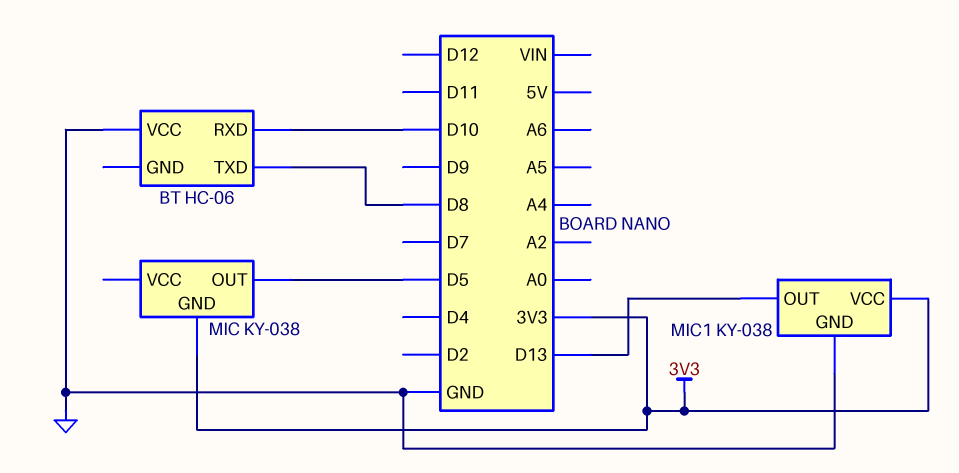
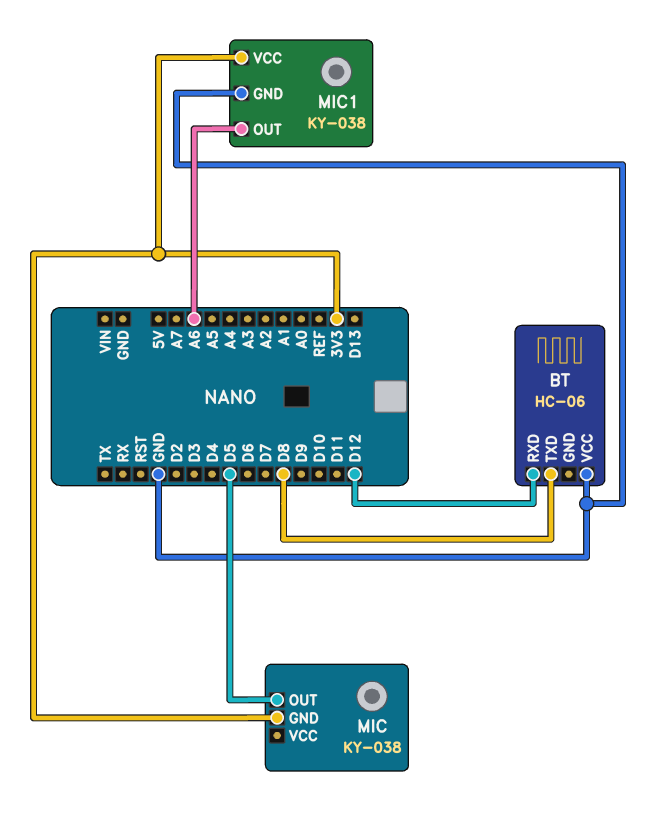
BT pin RXD: D10 -> D12
MIC1 pin OUT: D13 -> A6

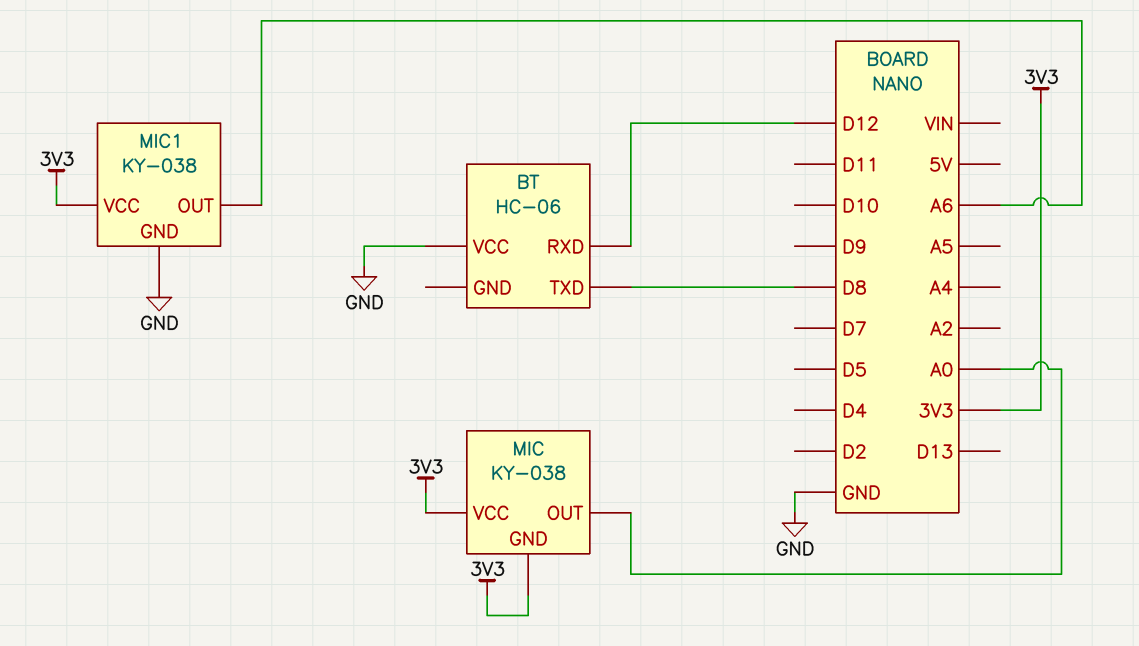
MIC pin OUT: D5 -> A0
MIC pin VCC: none -> 3V3

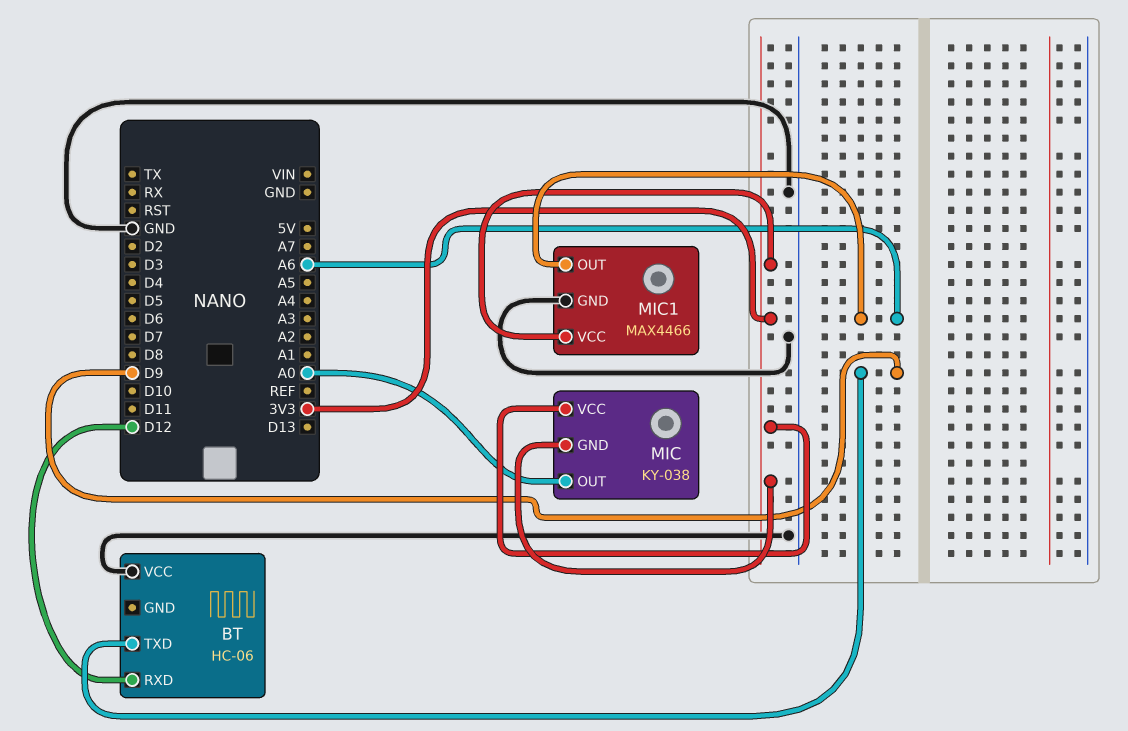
BT pin TXD: D8 -> D9
MIC1: KY-038 -> MAX4466

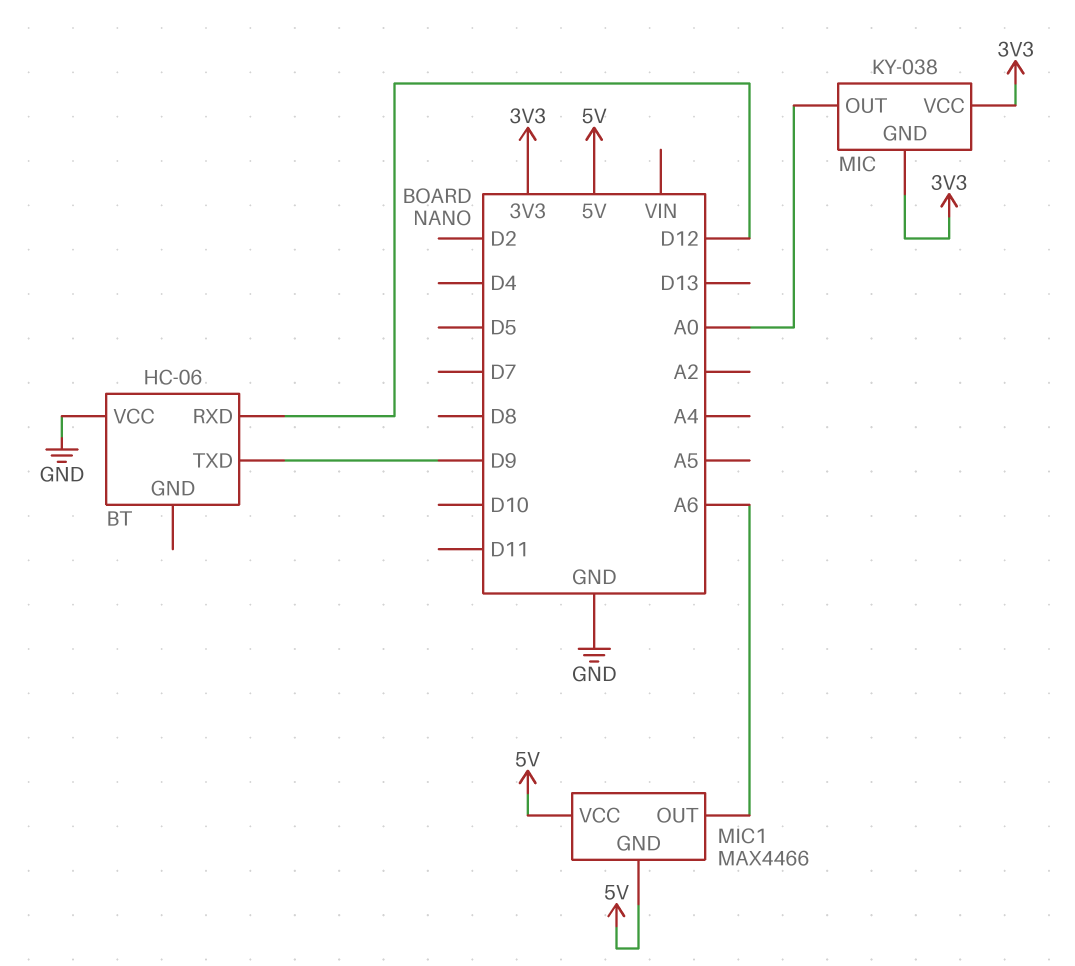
MIC1 pin GND: GND -> 5V
MIC1 pin VCC: 3V3 -> 5V

